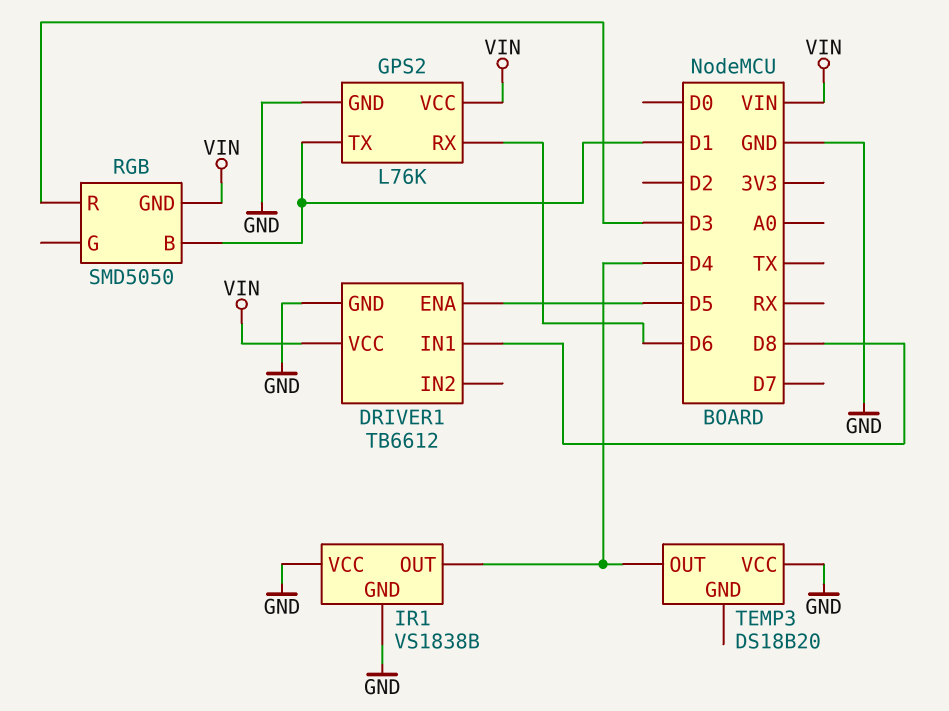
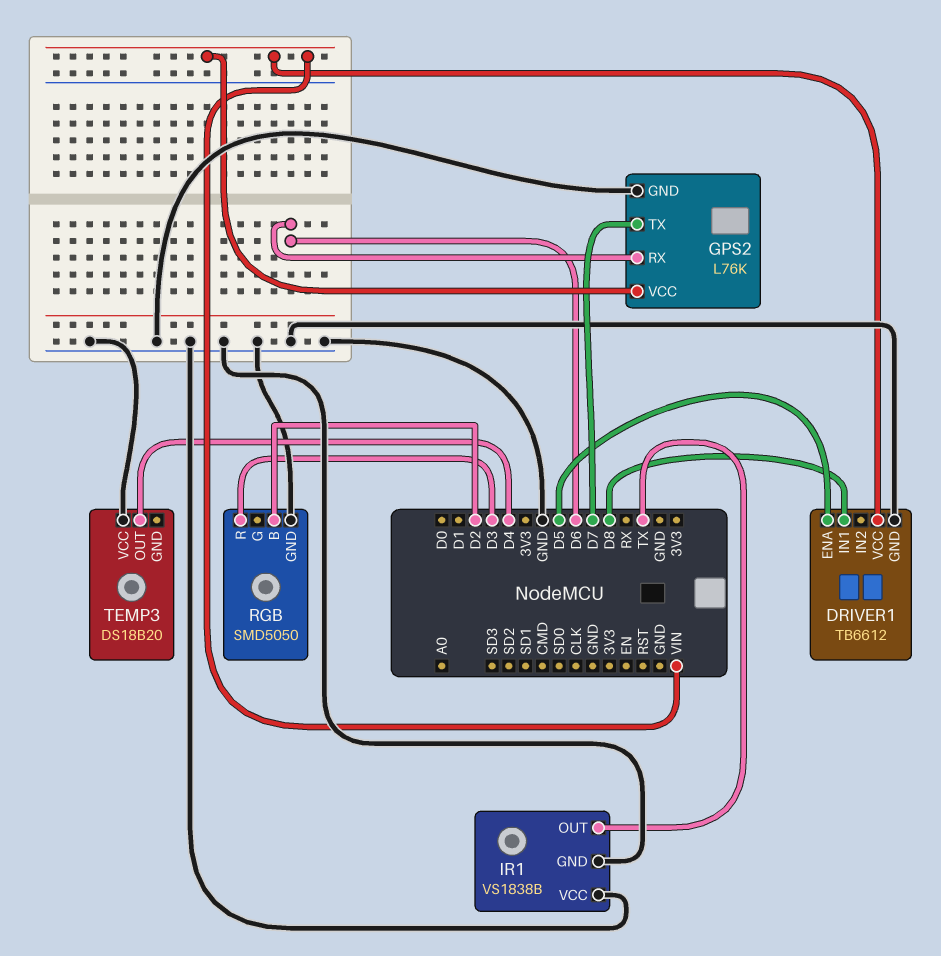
GPS2 pin TX: D1 -> D7
IR1 pin OUT: D4 -> TX
RGB pin B: D1 -> D2
RGB pin GND: VIN -> GND

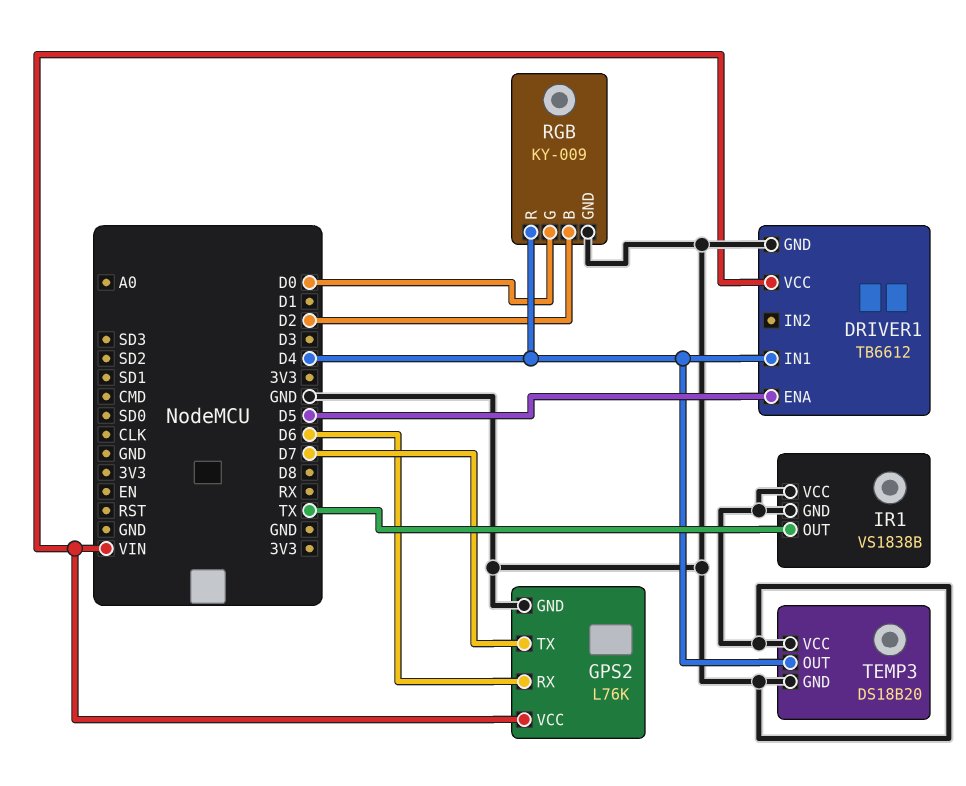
DRIVER1 pin IN1: D8 -> D4
RGB: SMD5050 -> KY-009
RGB pin G: none -> D0
RGB pin R: D3 -> D4
TEMP3 pin GND: none -> GND

